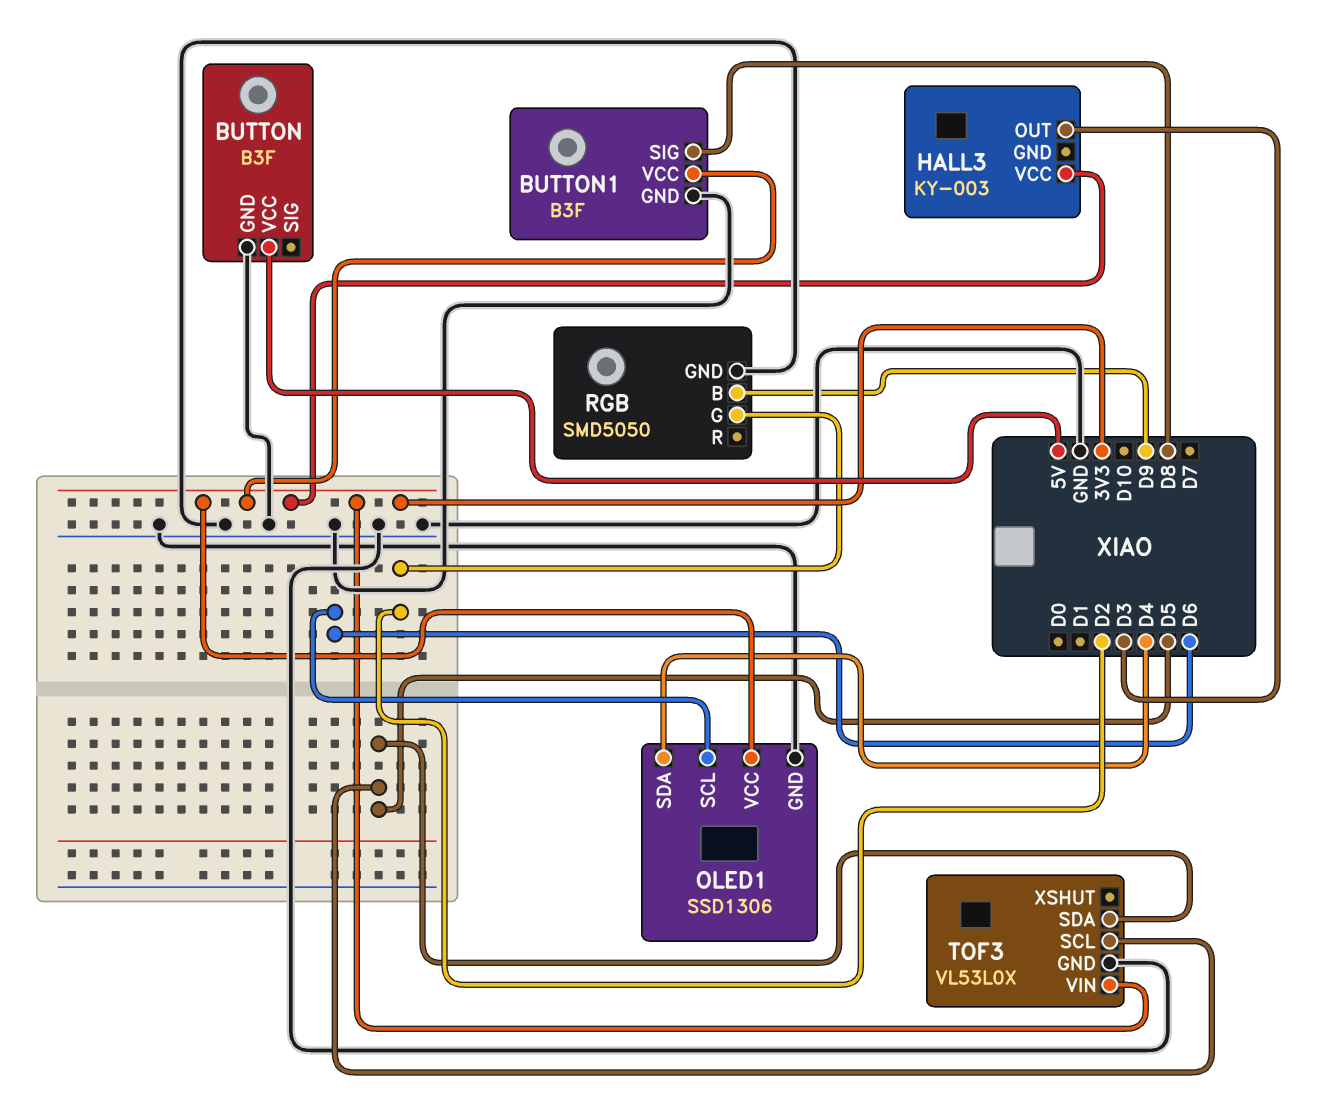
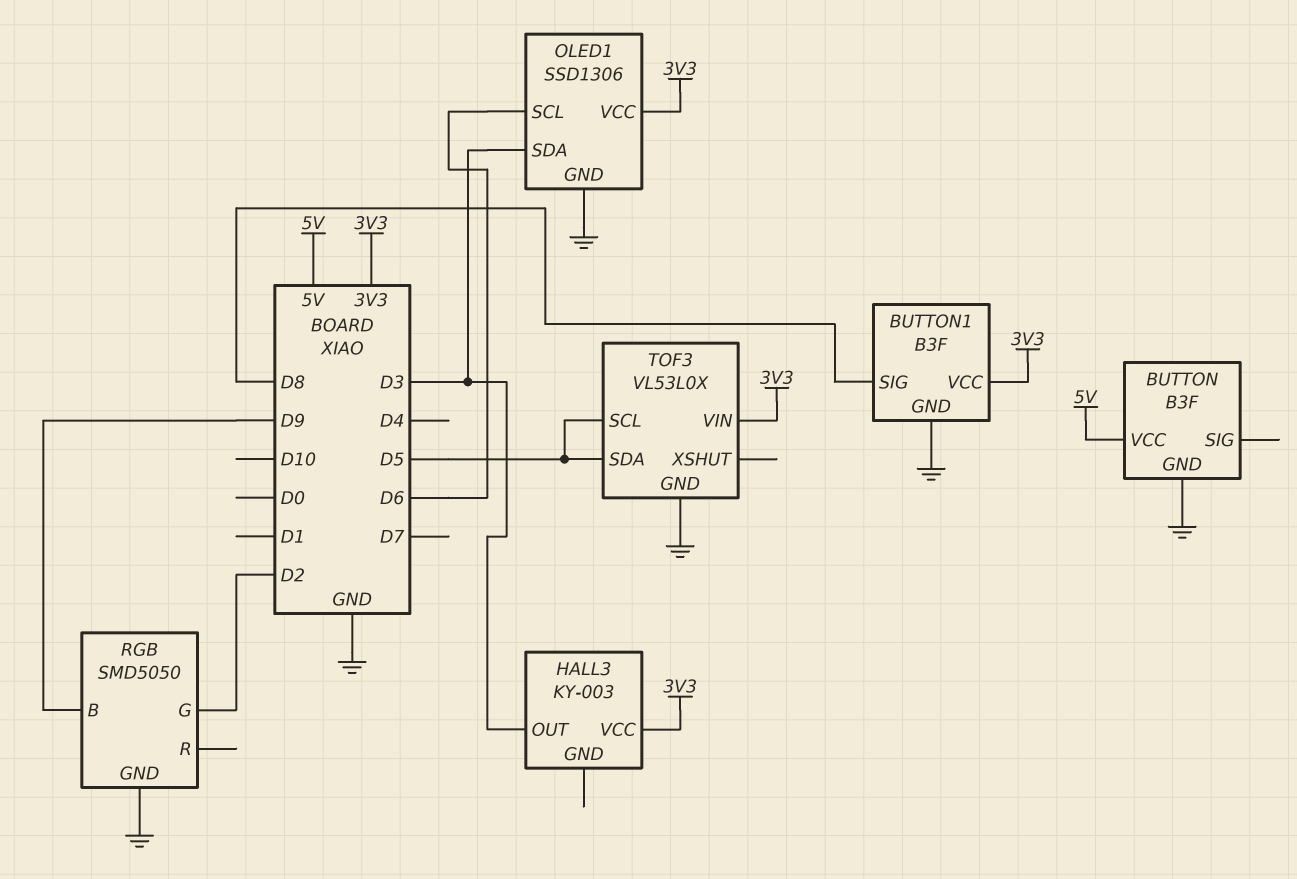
OLED1 pin SDA: D4 -> D3

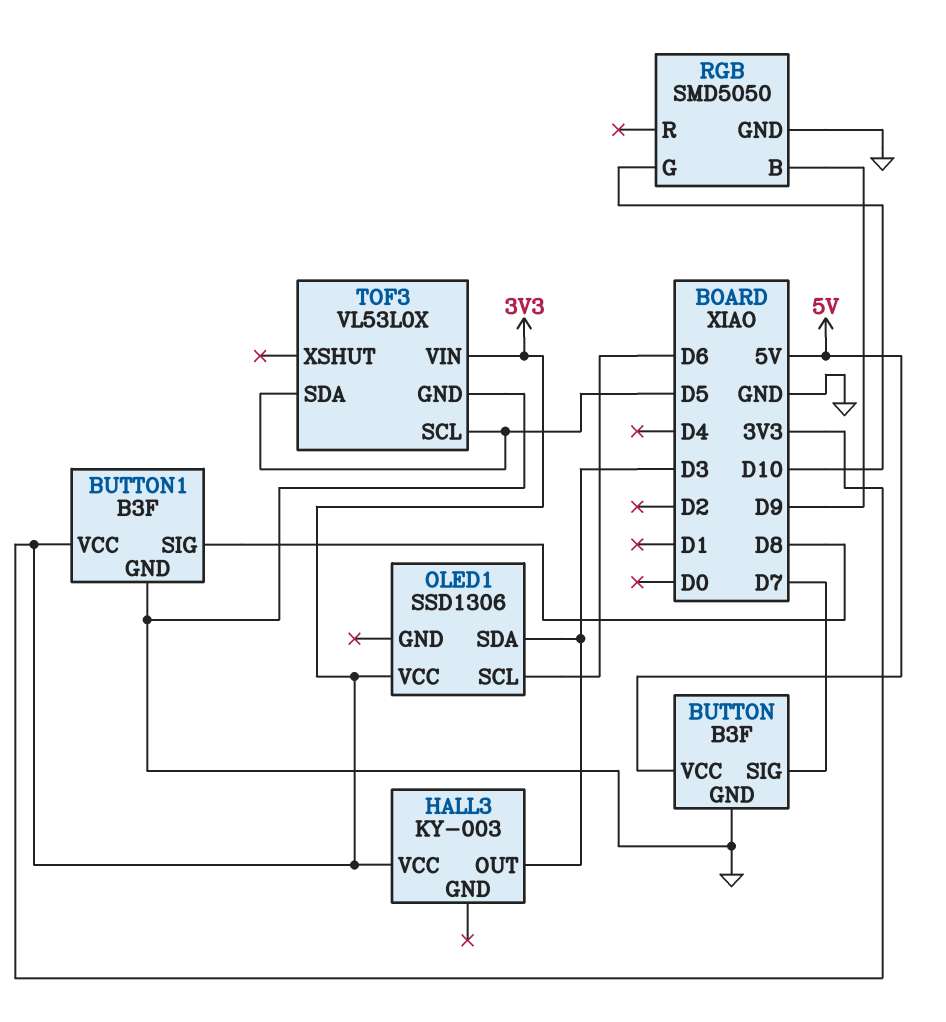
BUTTON pin SIG: none -> D7
OLED1 pin GND: GND -> none
RGB pin G: D2 -> D10

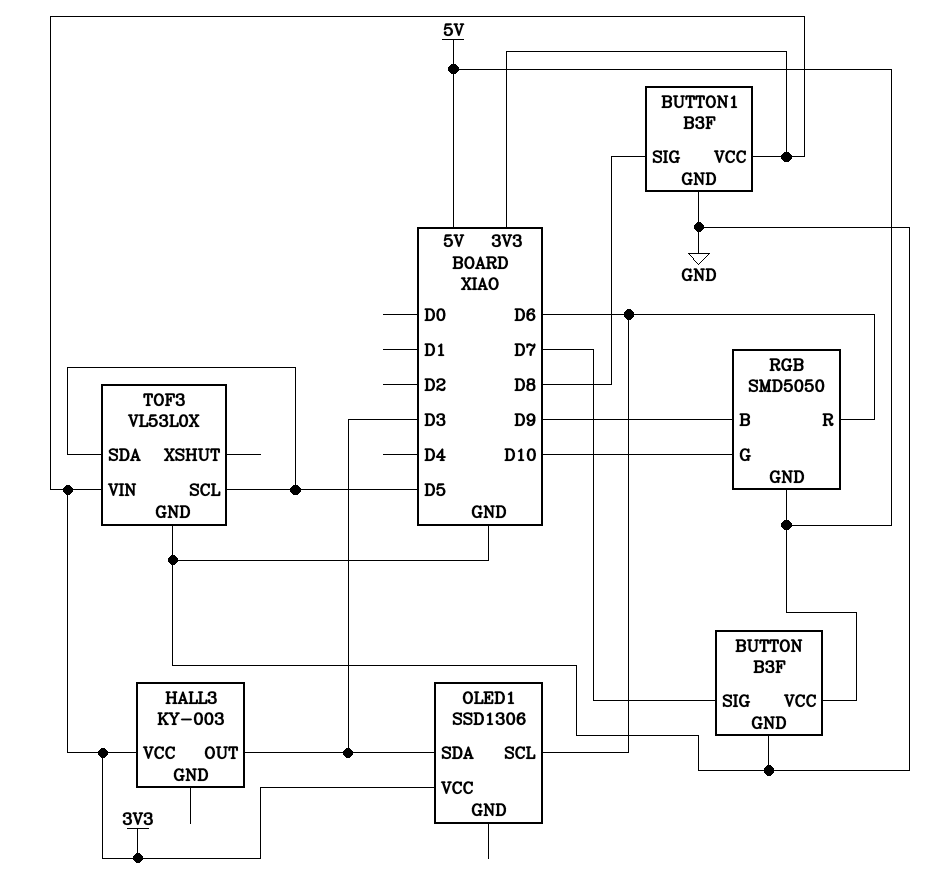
RGB pin GND: GND -> 5V
RGB pin R: none -> D6

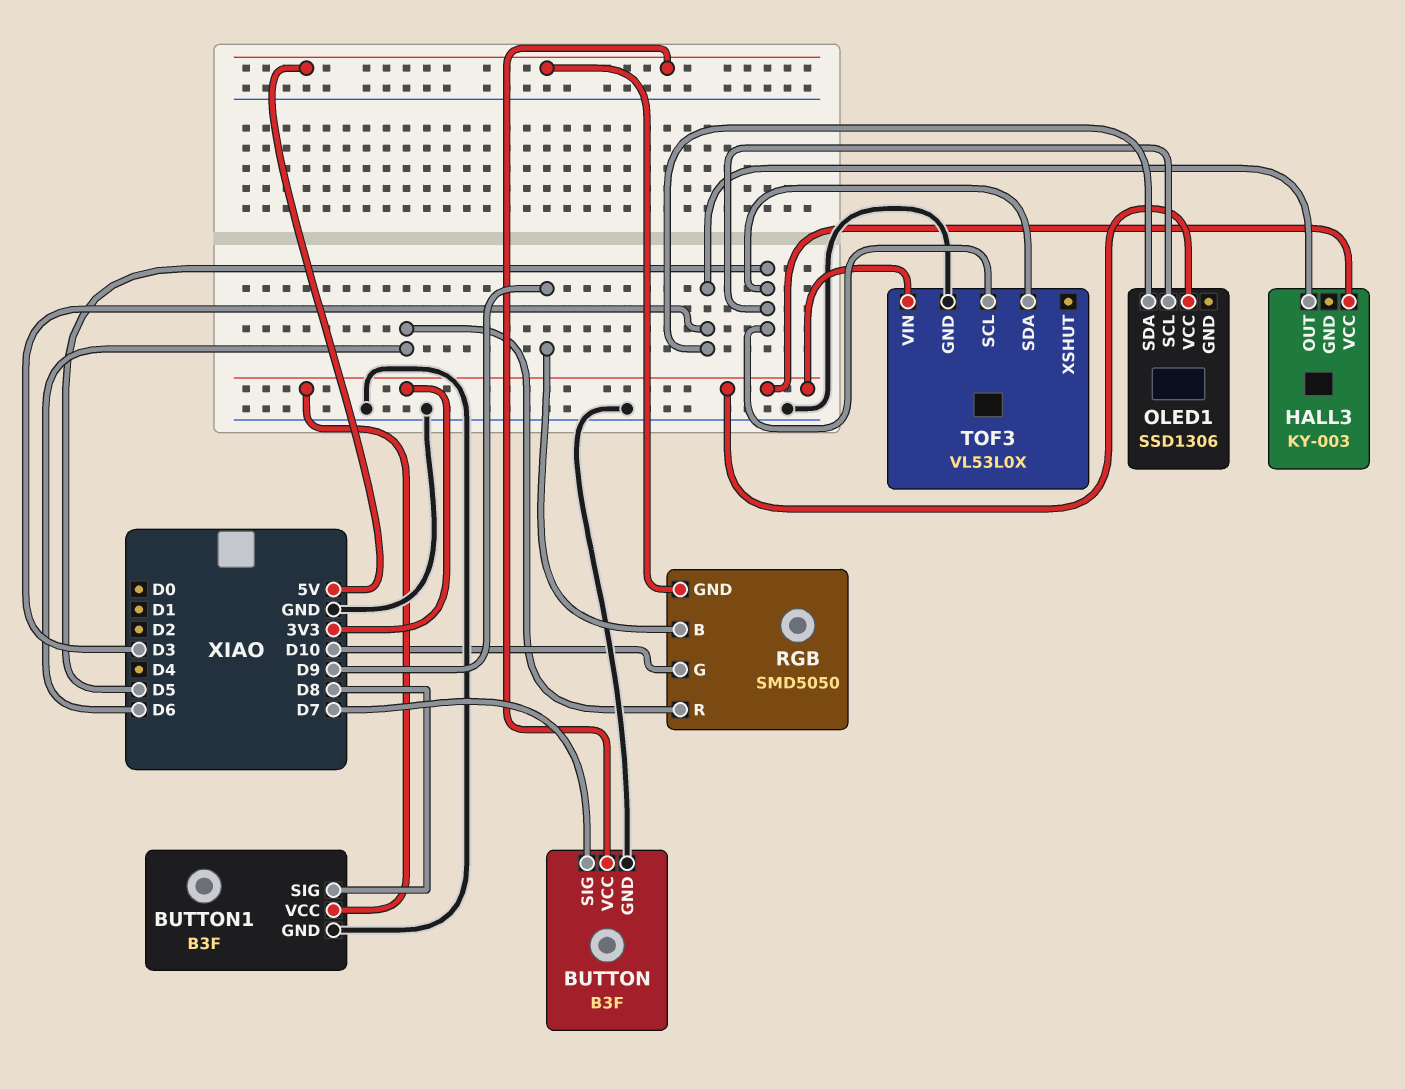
OLED1 pin SCL: D6 -> D5

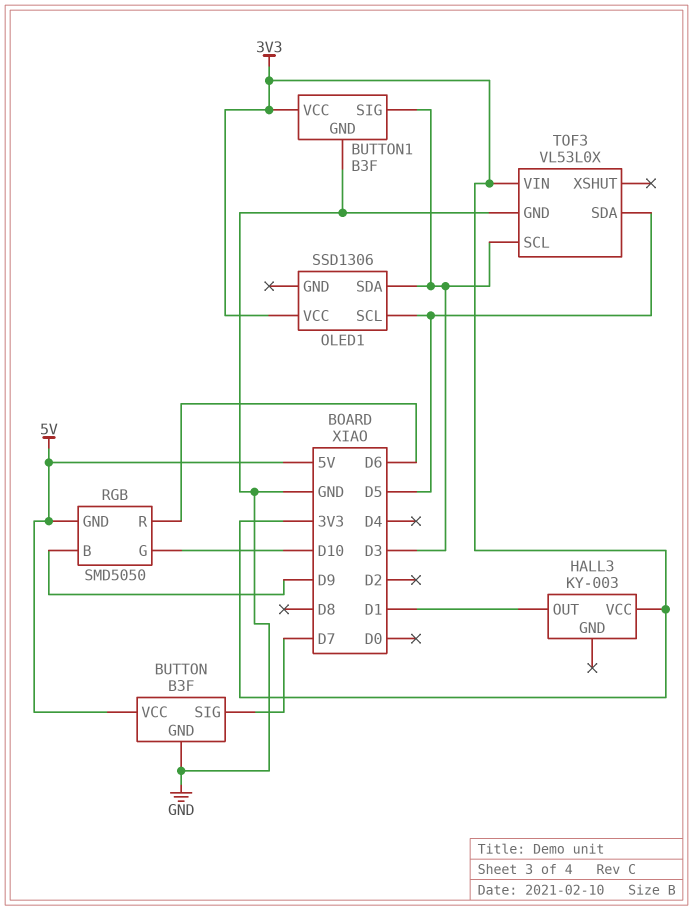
BUTTON1 pin SIG: D8 -> D3
HALL3 pin OUT: D3 -> D1
TOF3 pin SCL: D5 -> D3

